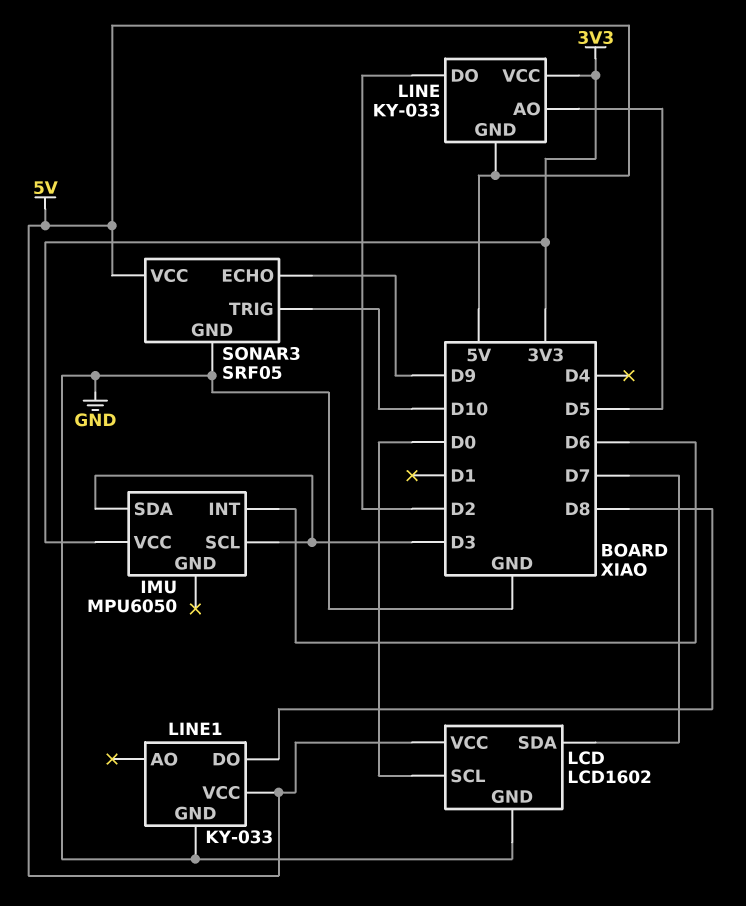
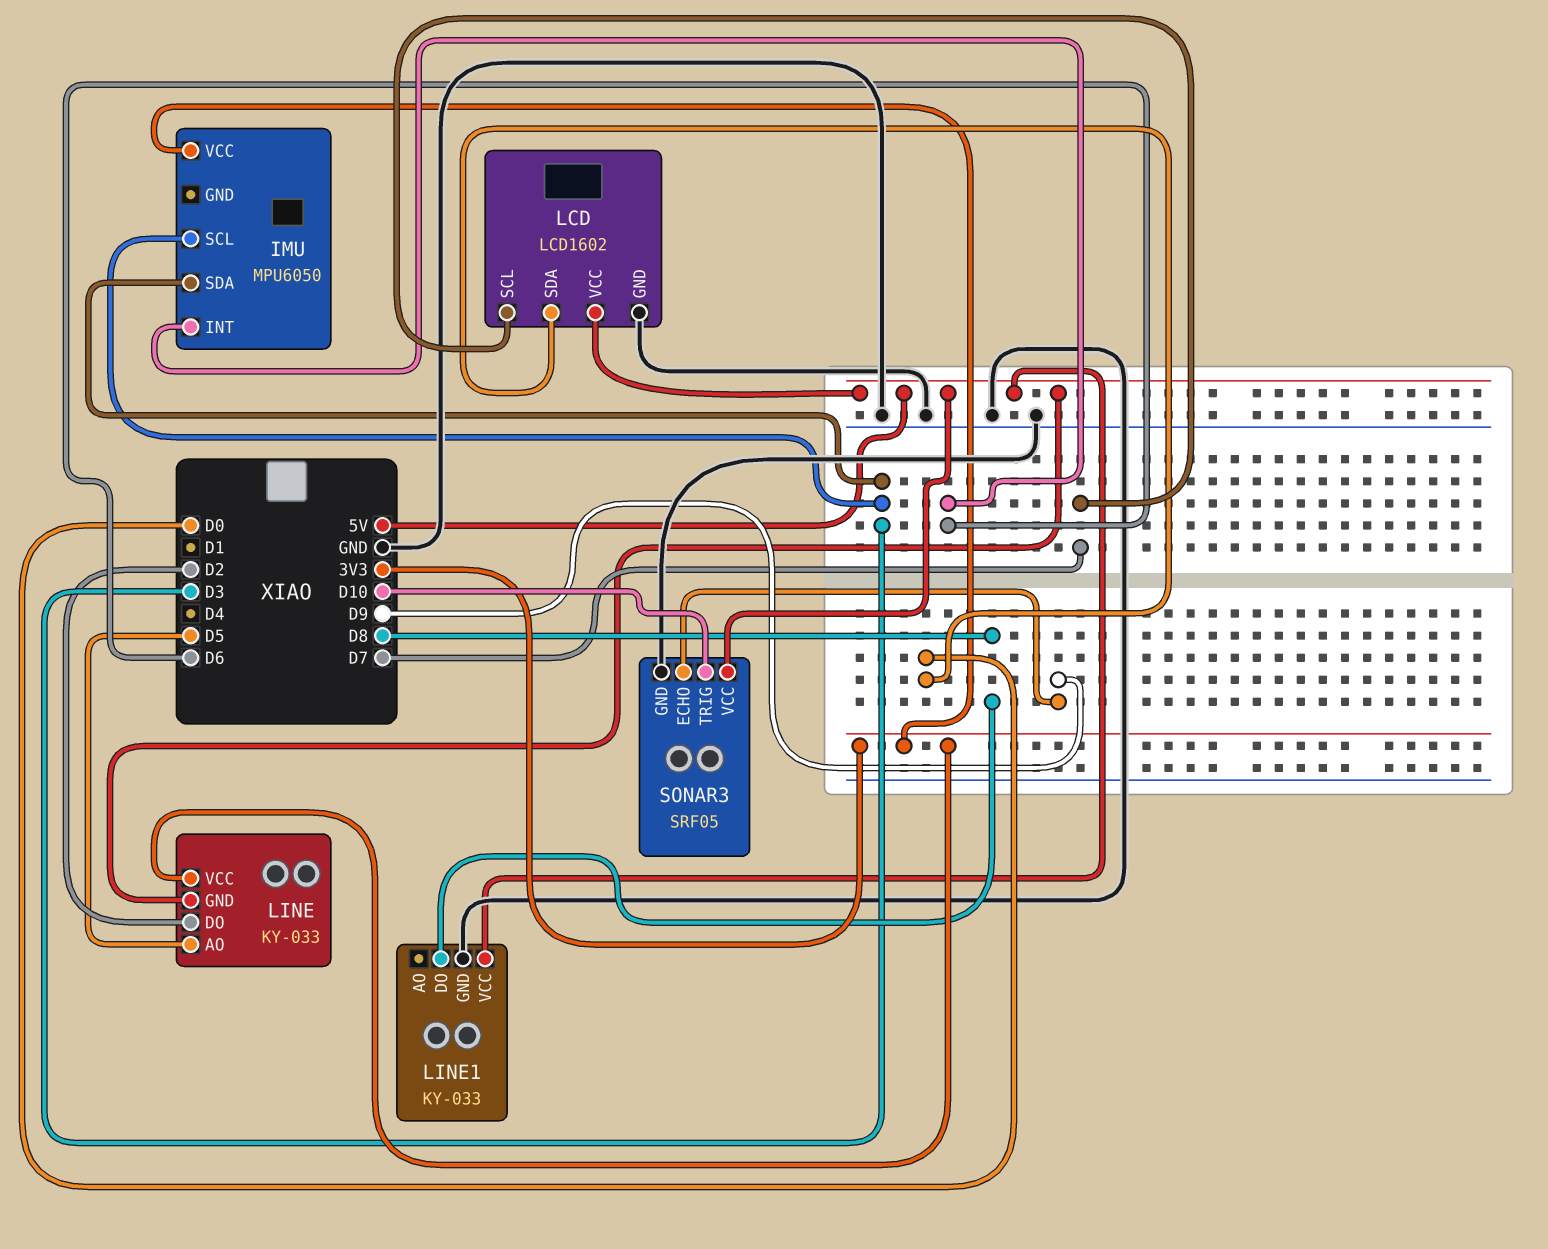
LCD pin SCL: D0 -> D7
LCD pin SDA: D7 -> D0

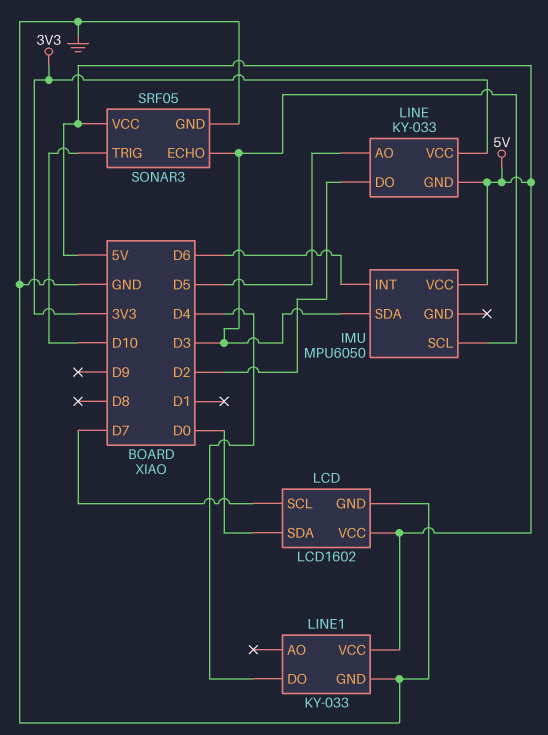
IMU pin VCC: 3V3 -> 5V
LINE1 pin DO: D8 -> D4
SONAR3 pin ECHO: D9 -> D3

